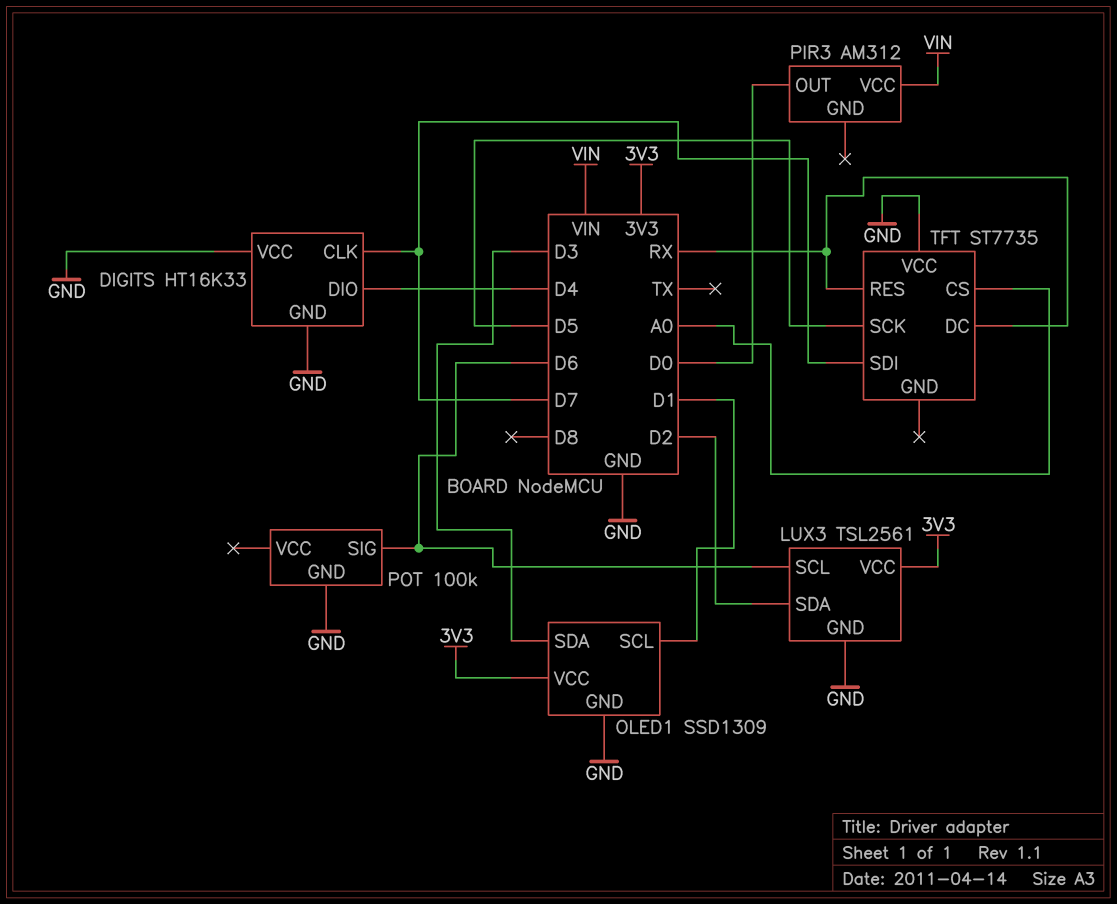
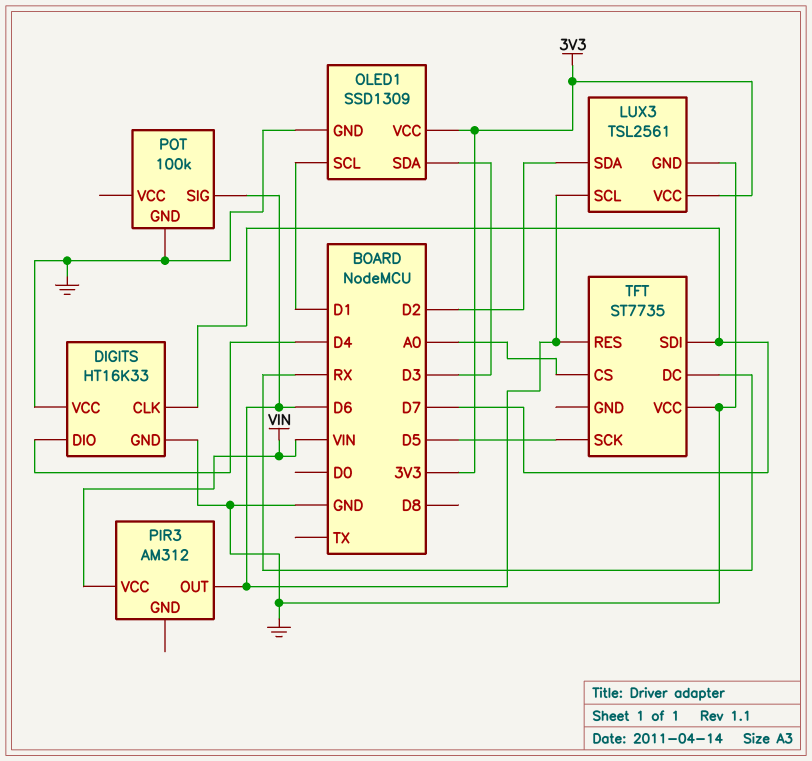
PIR3 pin OUT: D0 -> D6
TFT pin RES: RX -> D6

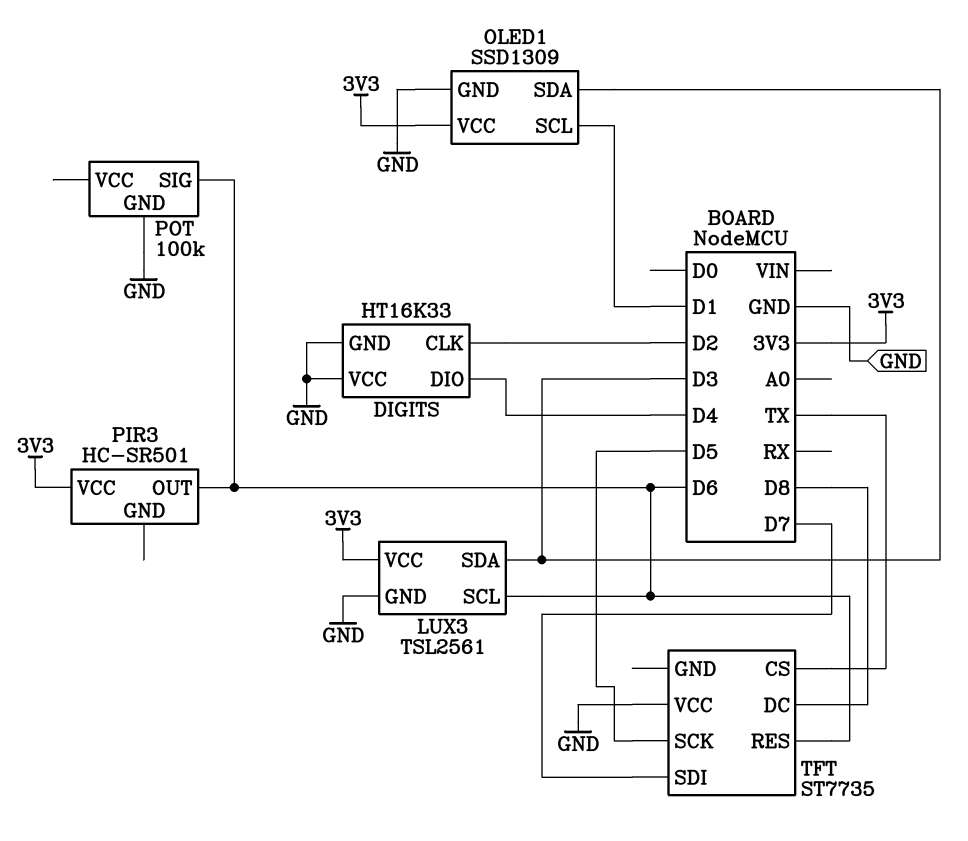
DIGITS pin CLK: D7 -> D2
LUX3 pin SDA: D2 -> D3
PIR3: AM312 -> HC-SR501
PIR3 pin VCC: VIN -> 3V3
TFT pin CS: A0 -> TX
TFT pin DC: RX -> D8

